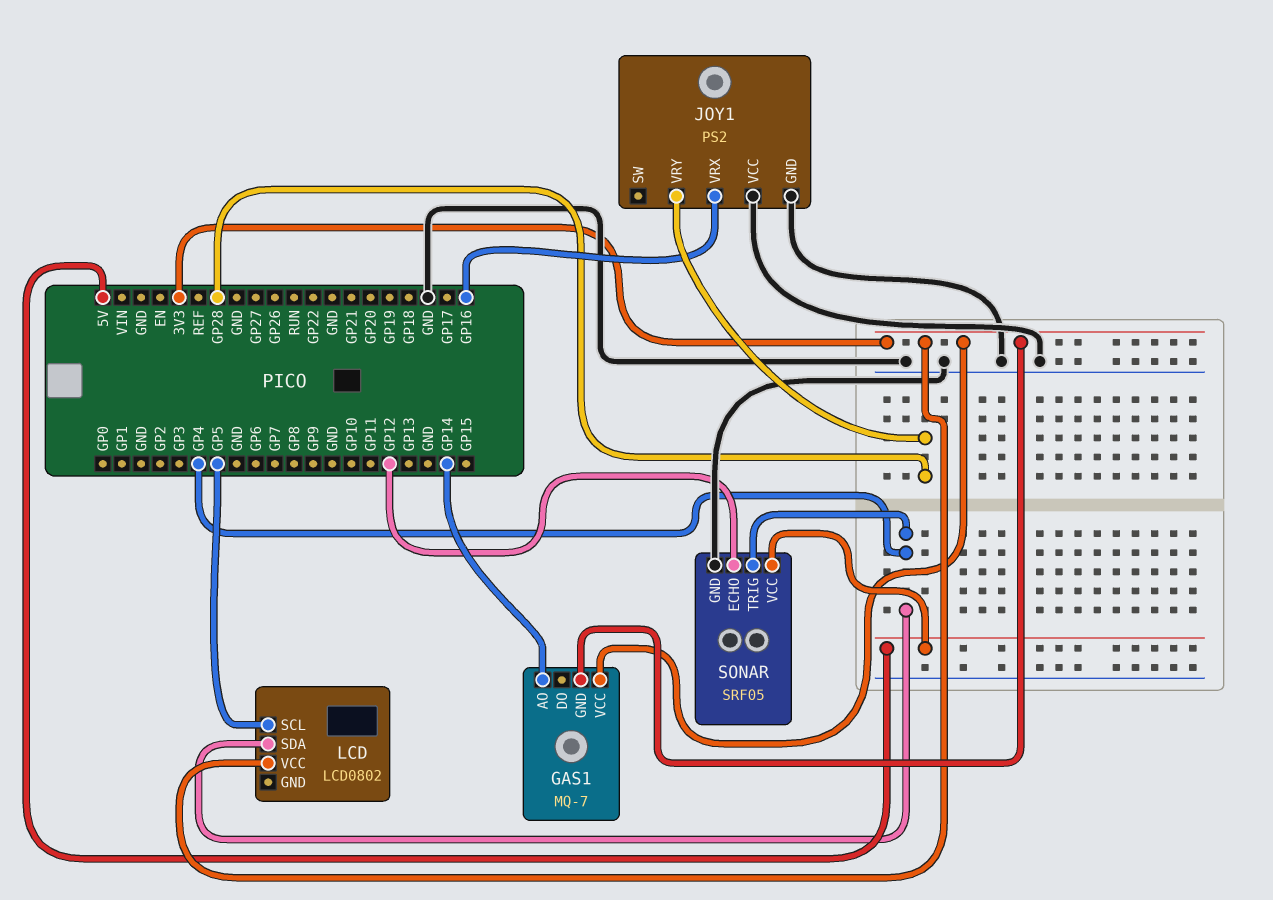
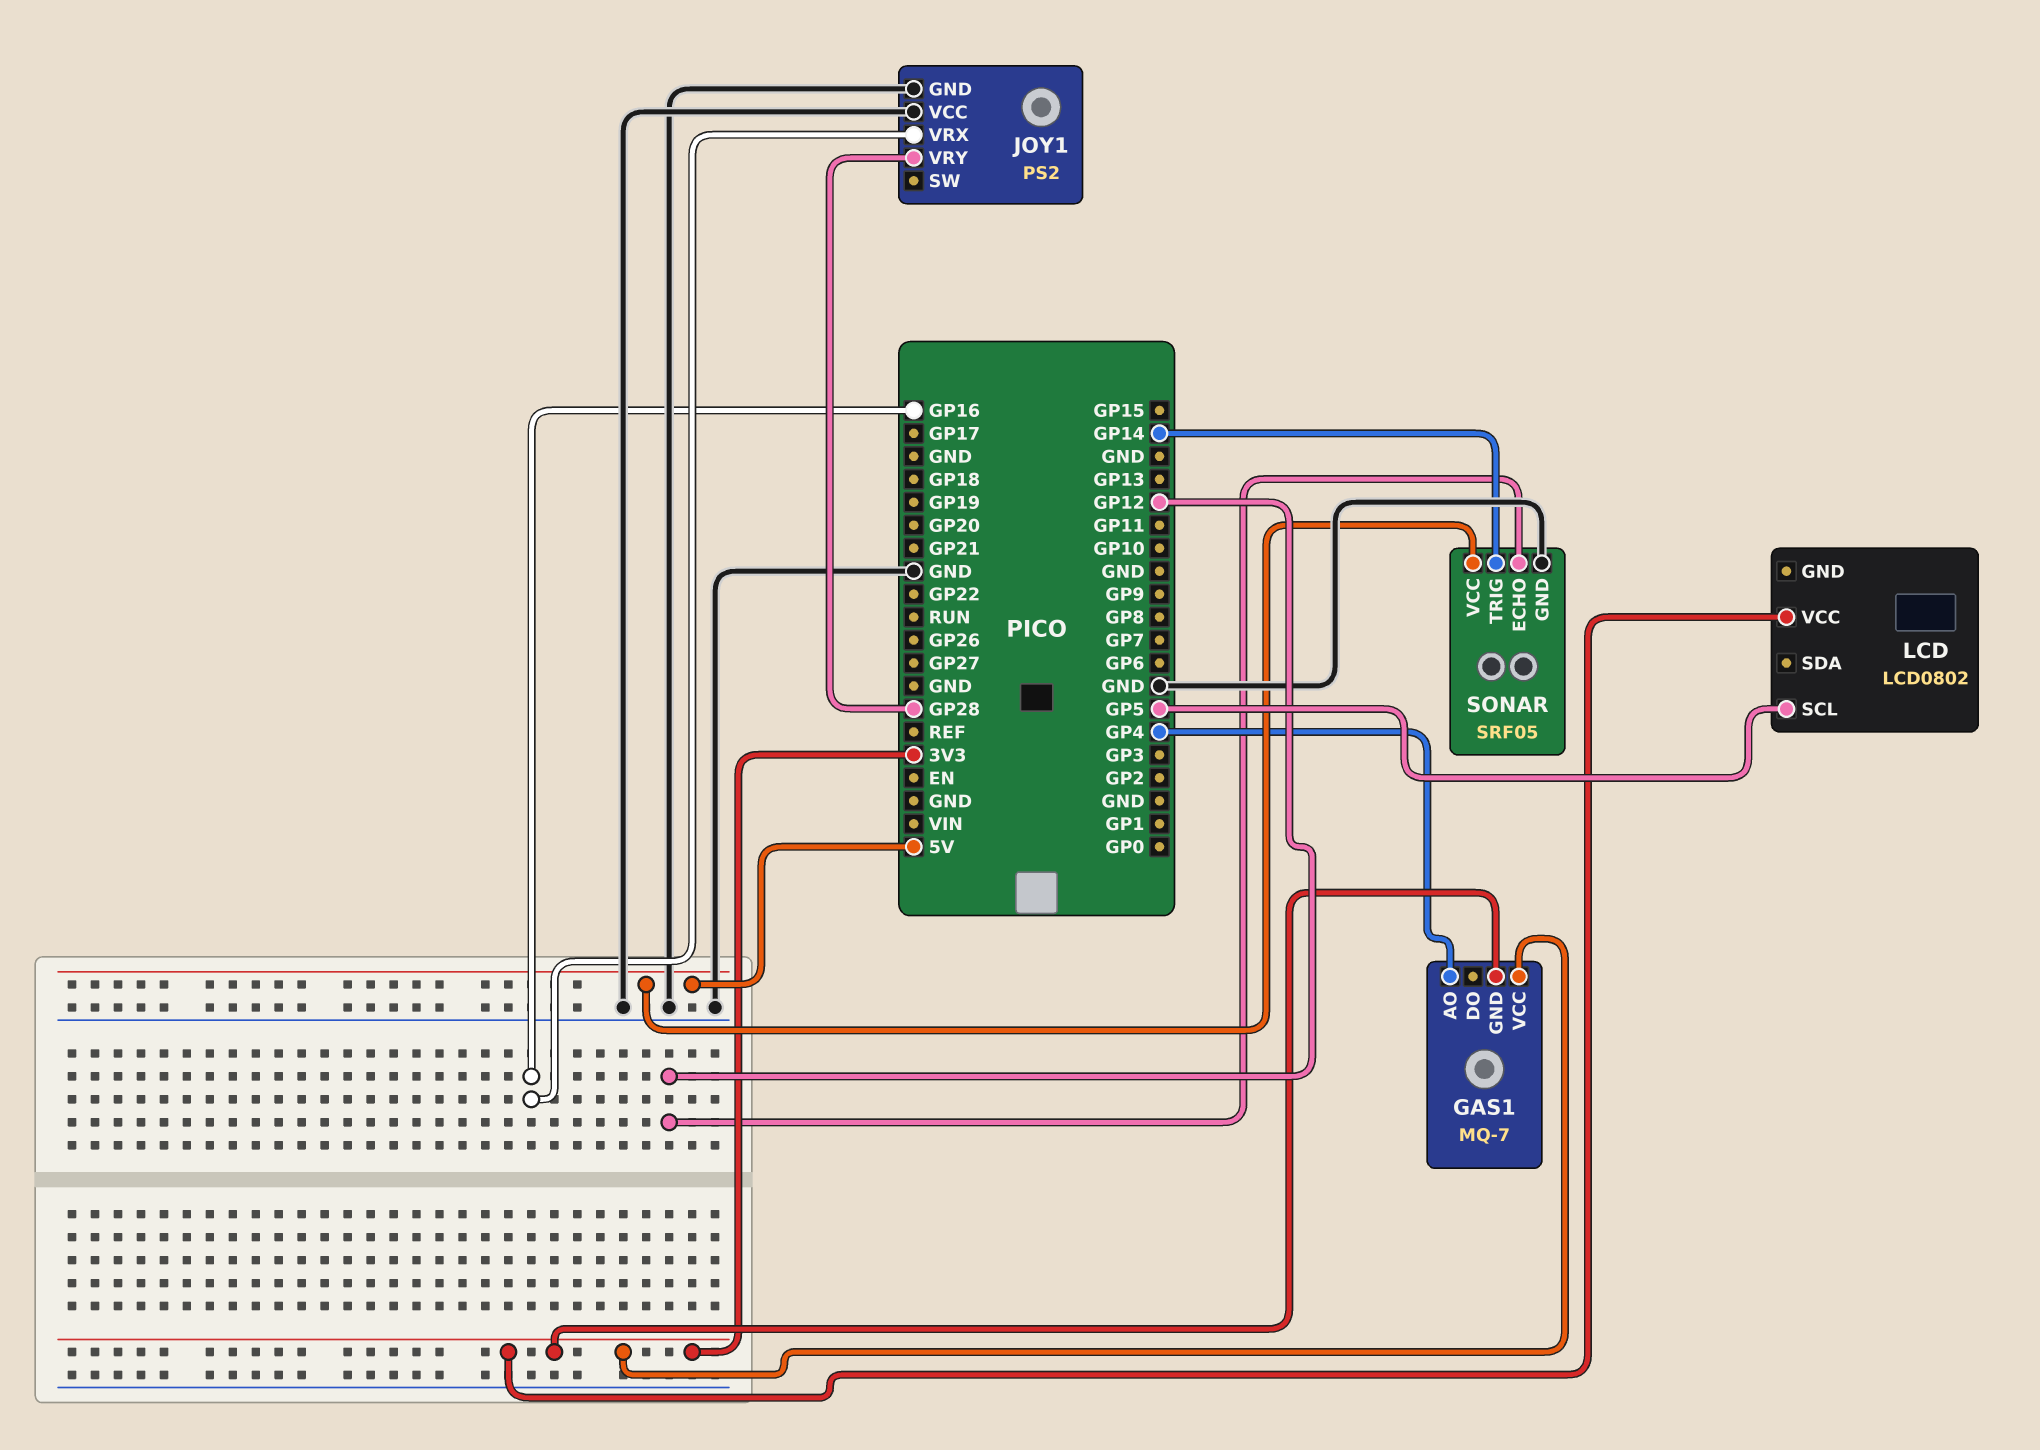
GAS1 pin AO: GP14 -> GP4
LCD pin SDA: GP4 -> none
SONAR pin TRIG: GP4 -> GP14

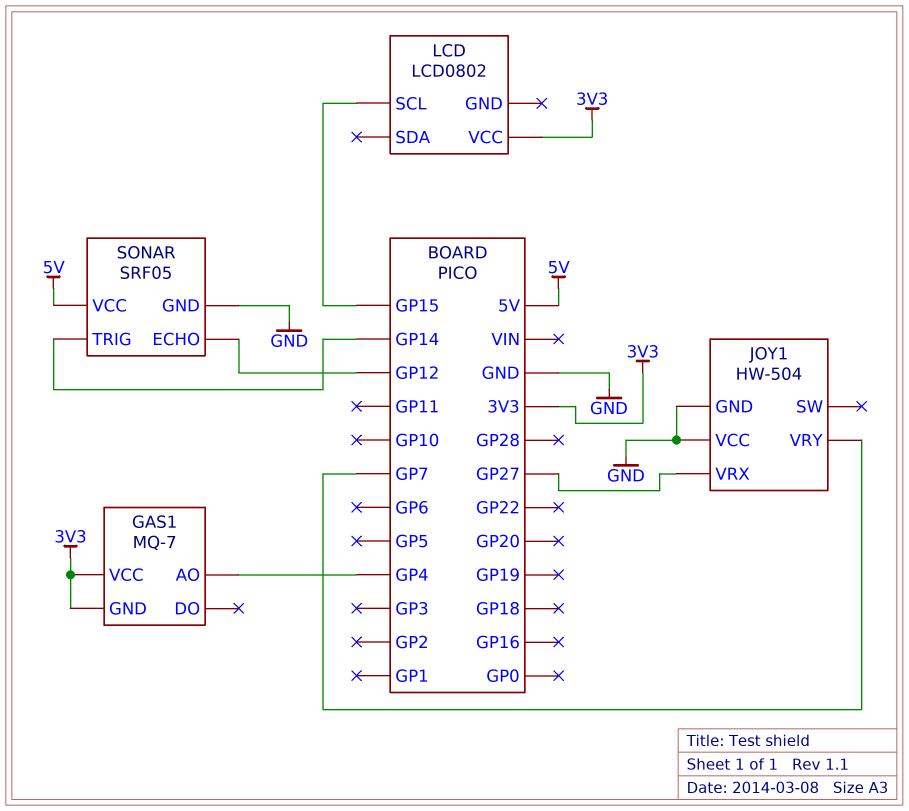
JOY1: PS2 -> HW-504
JOY1 pin VRX: GP16 -> GP27
JOY1 pin VRY: GP28 -> GP7
LCD pin SCL: GP5 -> GP15

